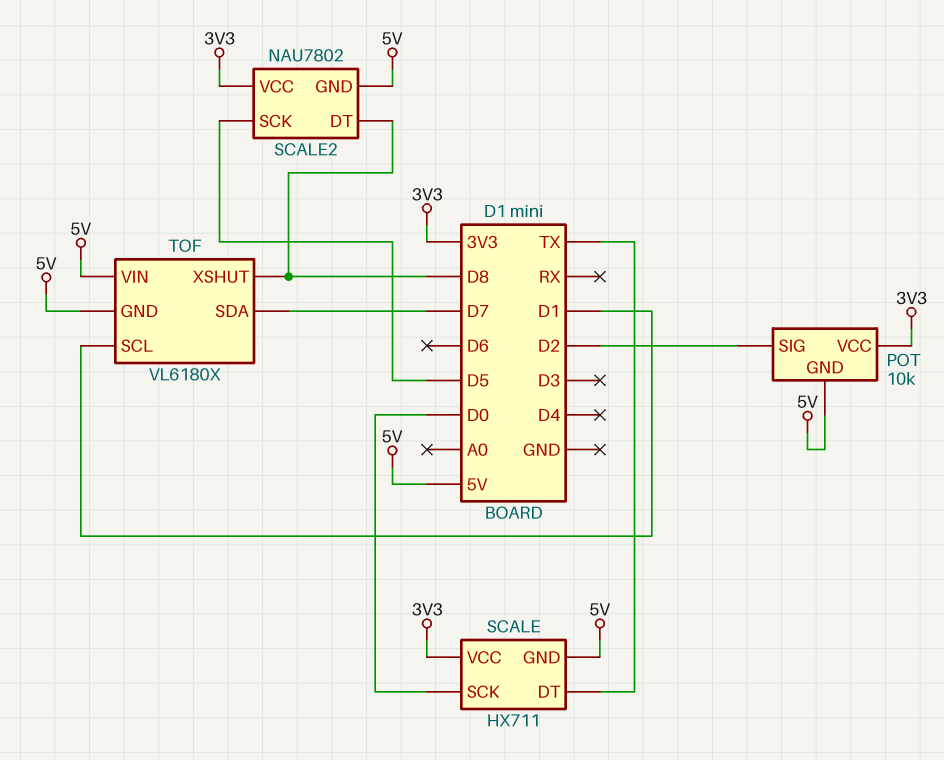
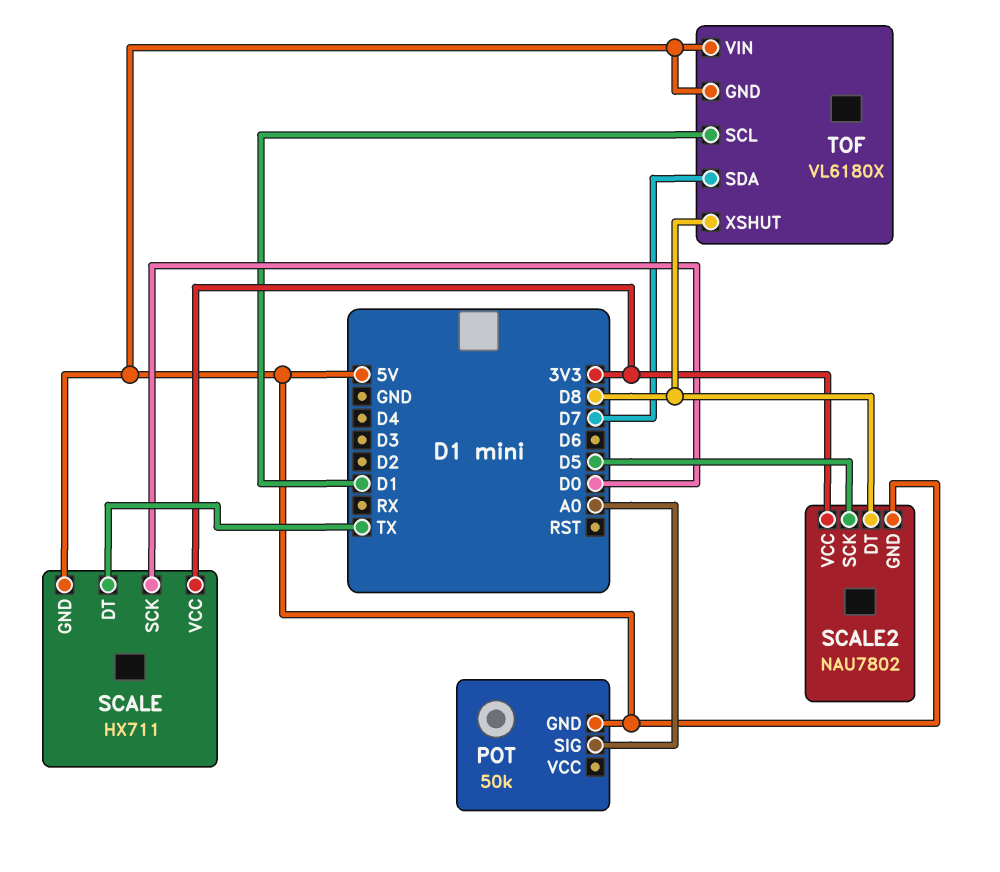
POT: 10k -> 50k
POT pin SIG: D2 -> A0
POT pin VCC: 3V3 -> none

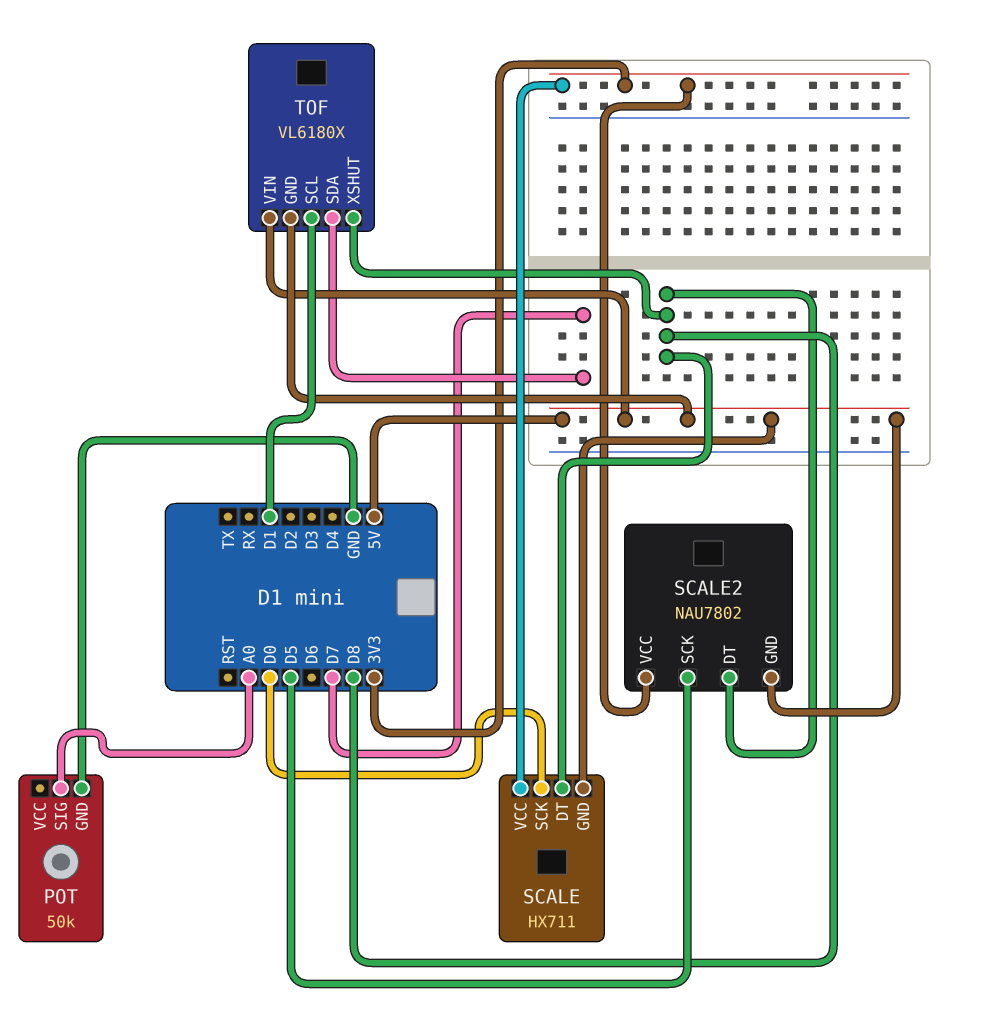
POT pin GND: 5V -> GND
SCALE pin DT: TX -> D8

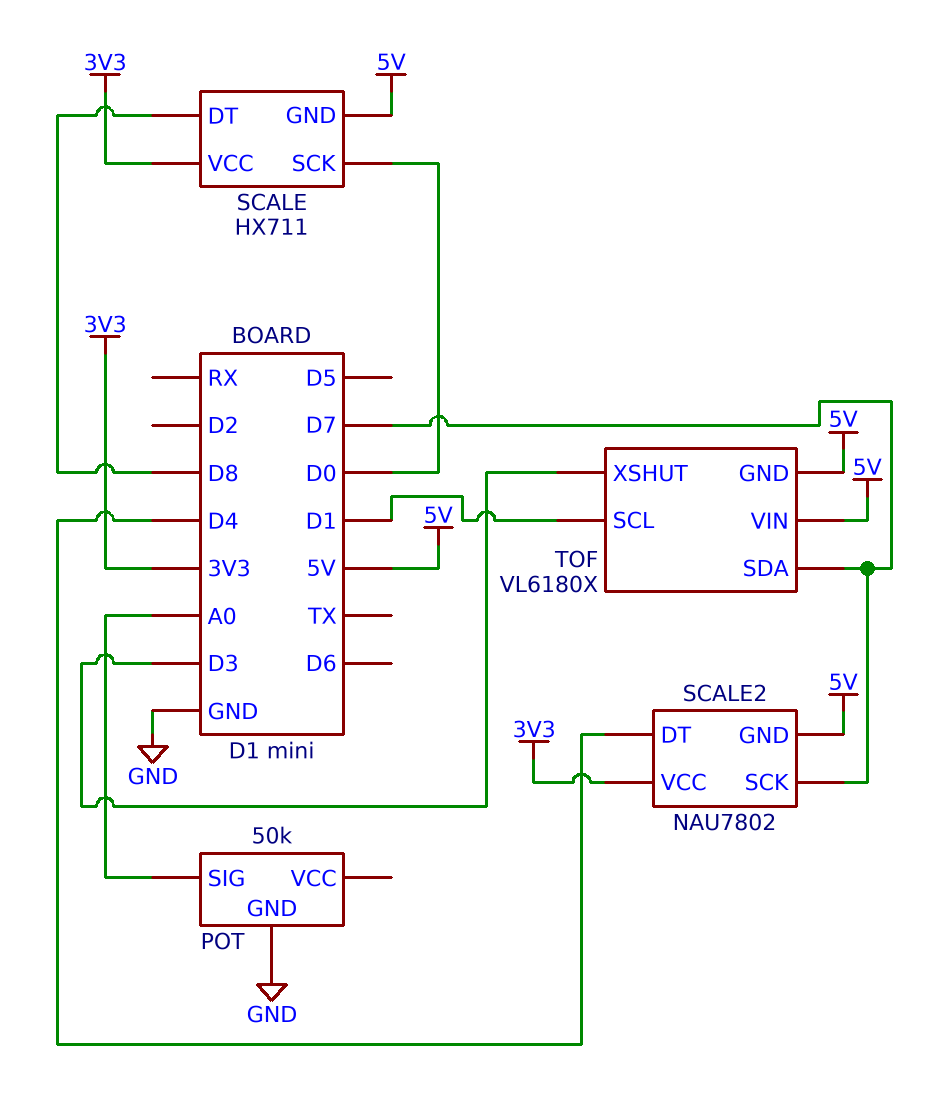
SCALE2 pin DT: D8 -> D4
SCALE2 pin SCK: D5 -> D7
TOF pin XSHUT: D8 -> D3

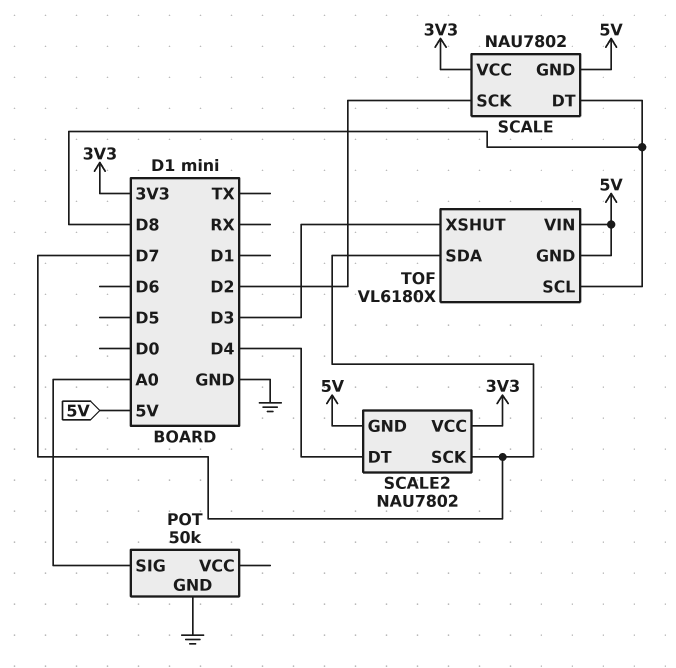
SCALE: HX711 -> NAU7802
SCALE pin SCK: D0 -> D2
TOF pin SCL: D1 -> D8

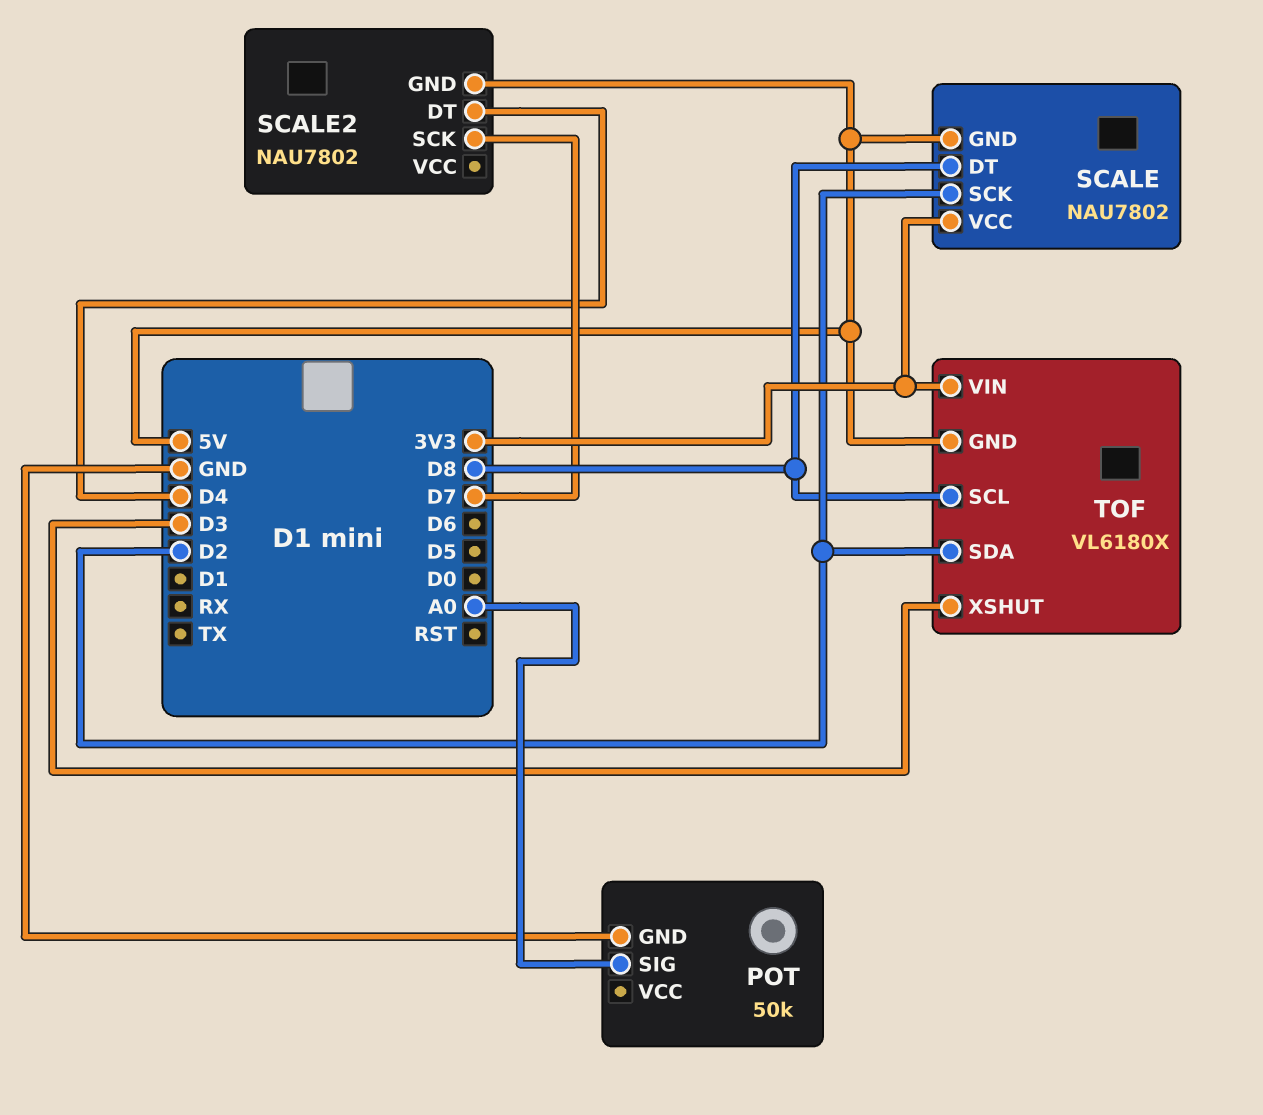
SCALE2 pin VCC: 3V3 -> none
TOF pin SDA: D7 -> D2
TOF pin VIN: 5V -> 3V3

